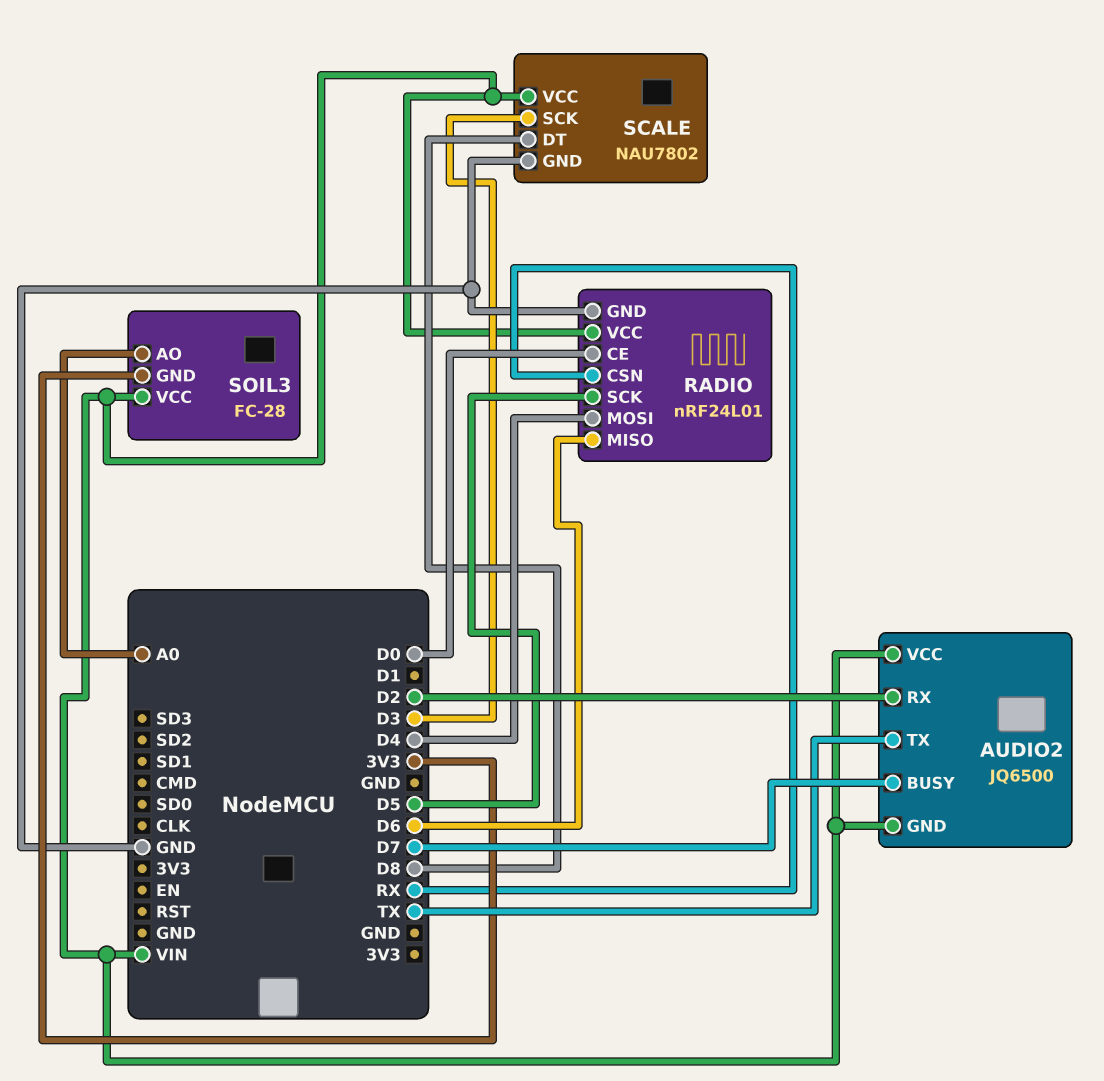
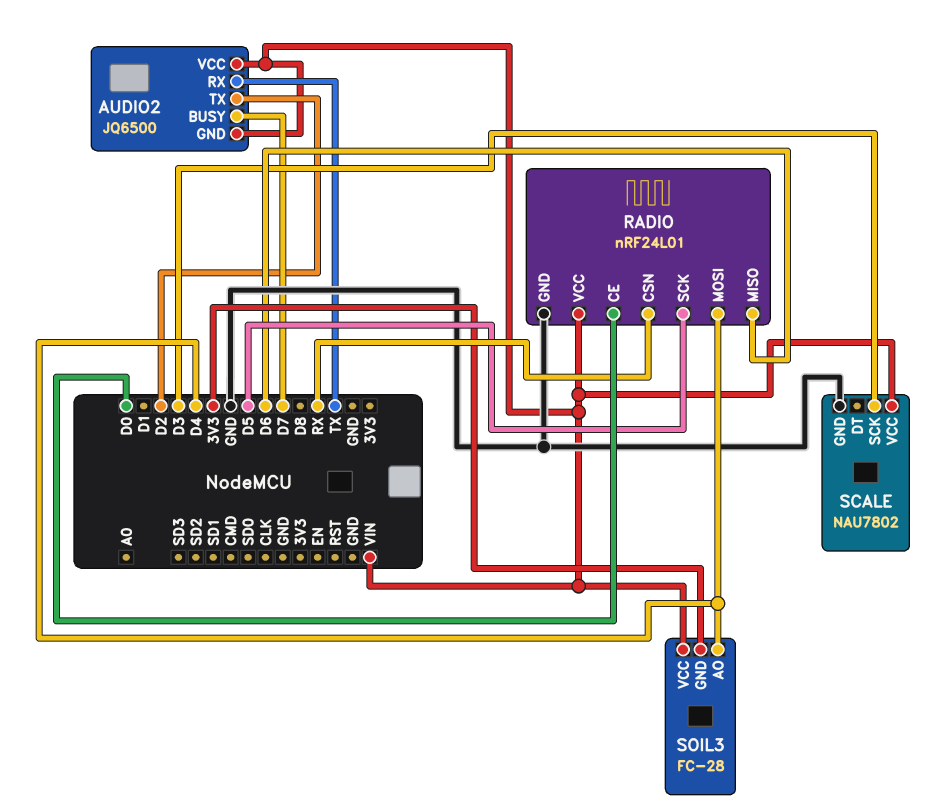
AUDIO2 pin RX: D2 -> TX
AUDIO2 pin TX: TX -> D2
SCALE pin DT: D8 -> none
SOIL3 pin AO: A0 -> D4

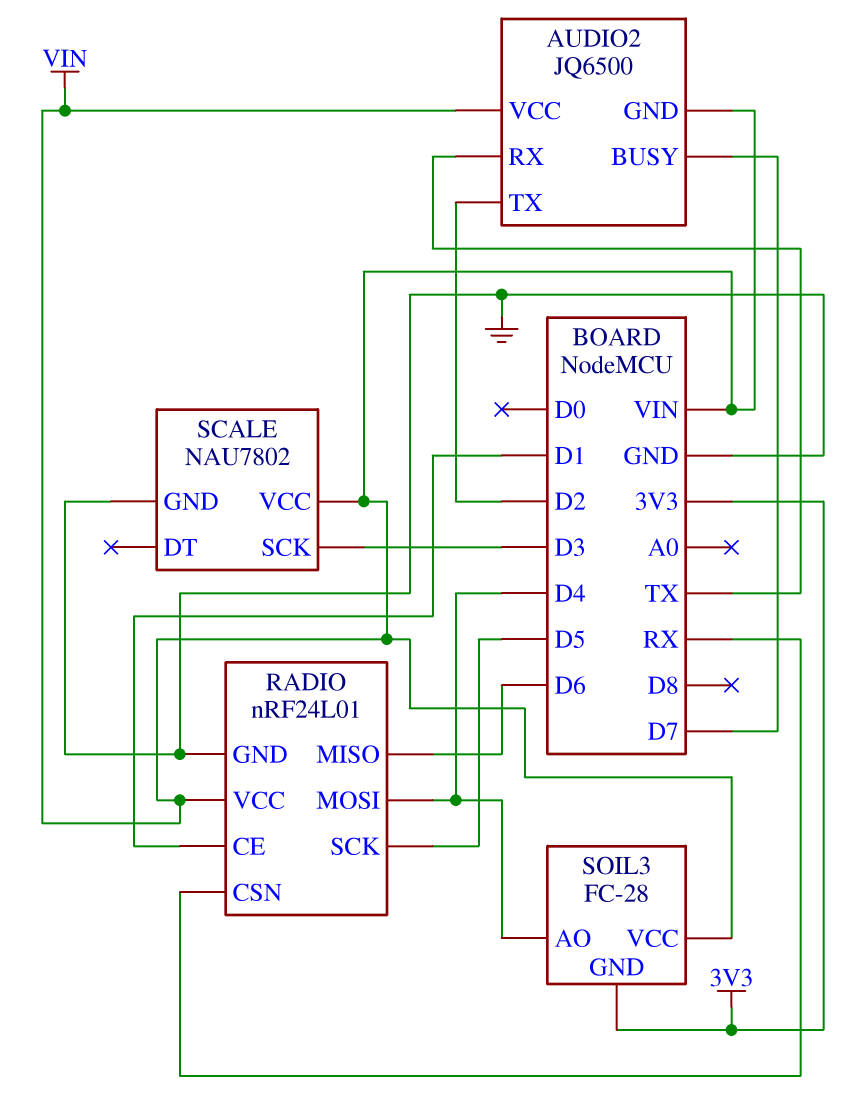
RADIO pin CE: D0 -> D1

